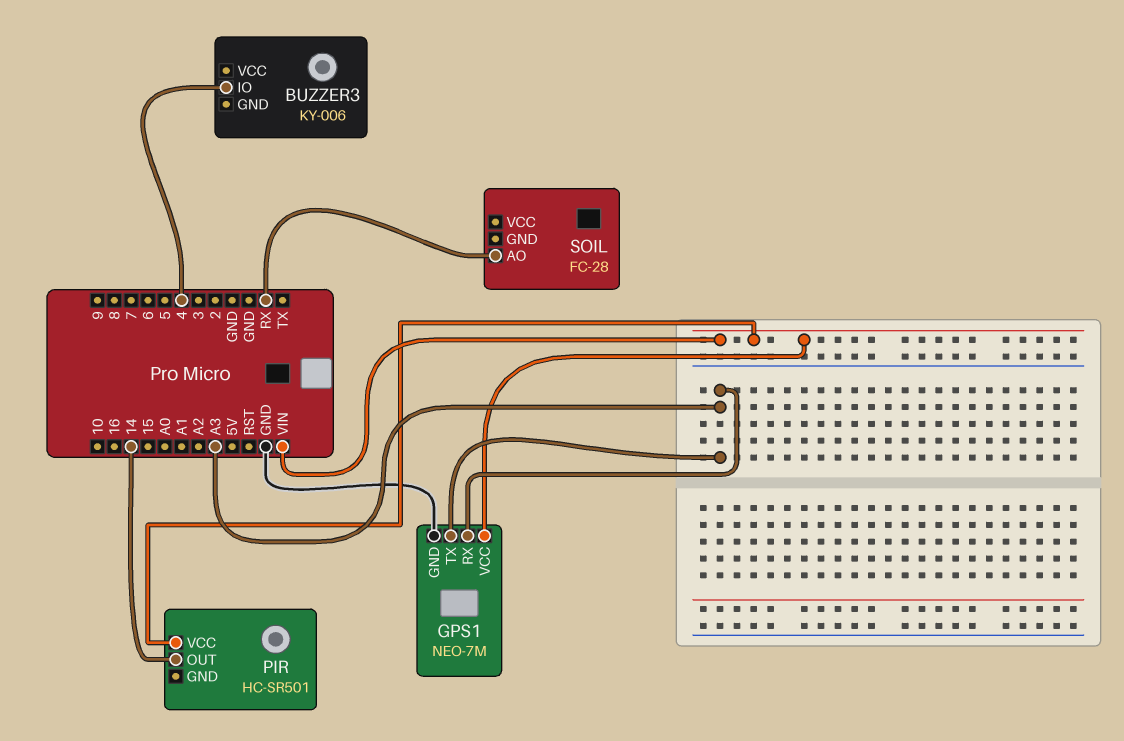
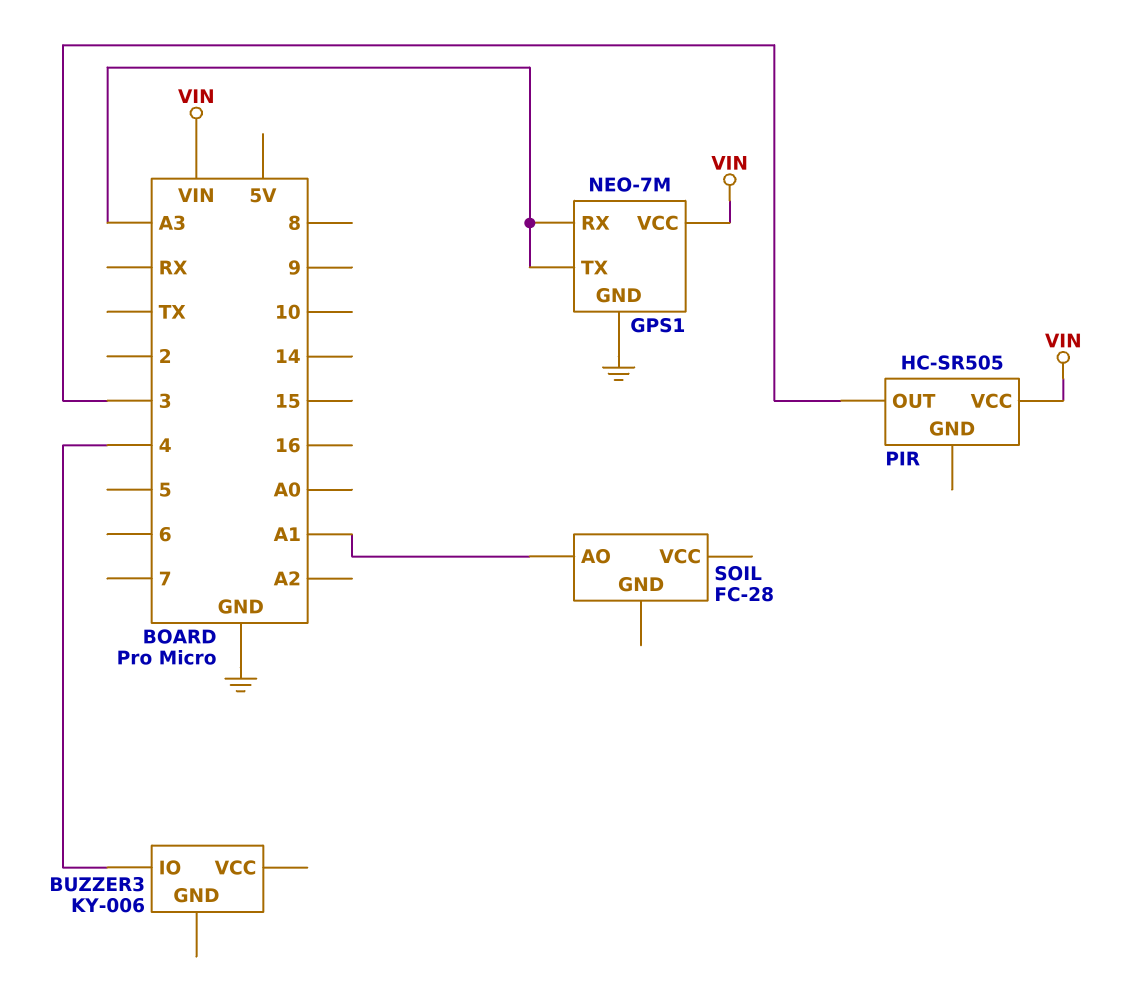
PIR: HC-SR501 -> HC-SR505
PIR pin OUT: 14 -> 3
SOIL pin AO: RX -> A1

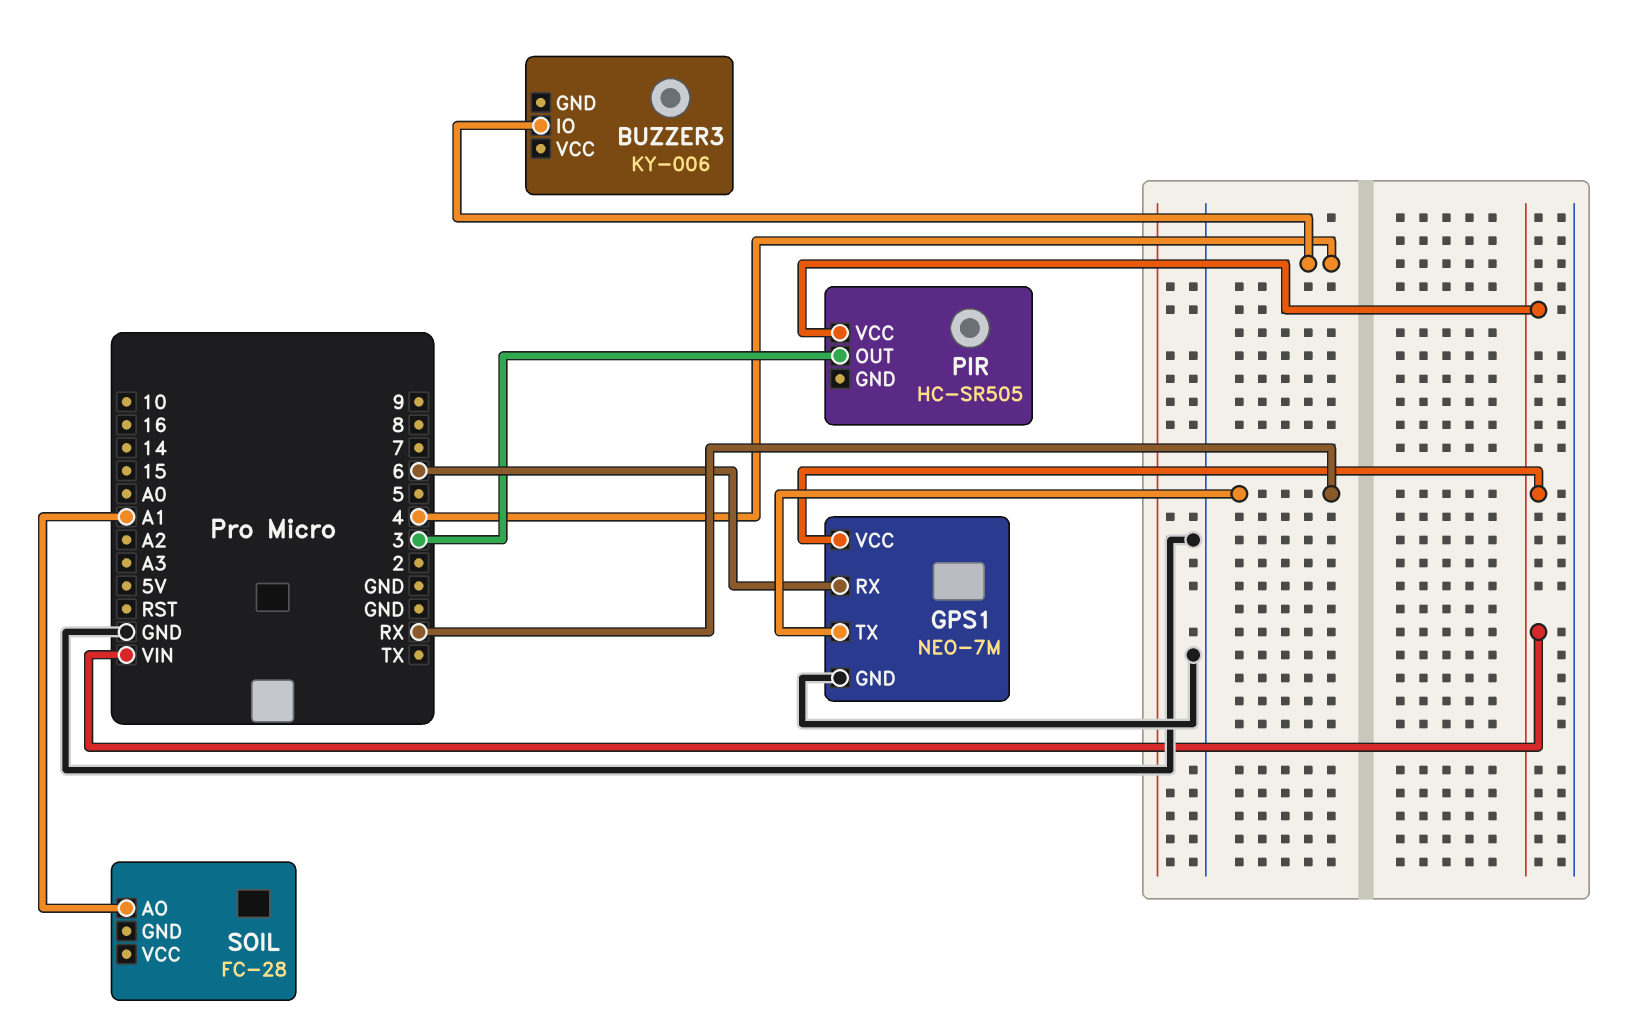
GPS1 pin RX: A3 -> 6
GPS1 pin TX: A3 -> RX

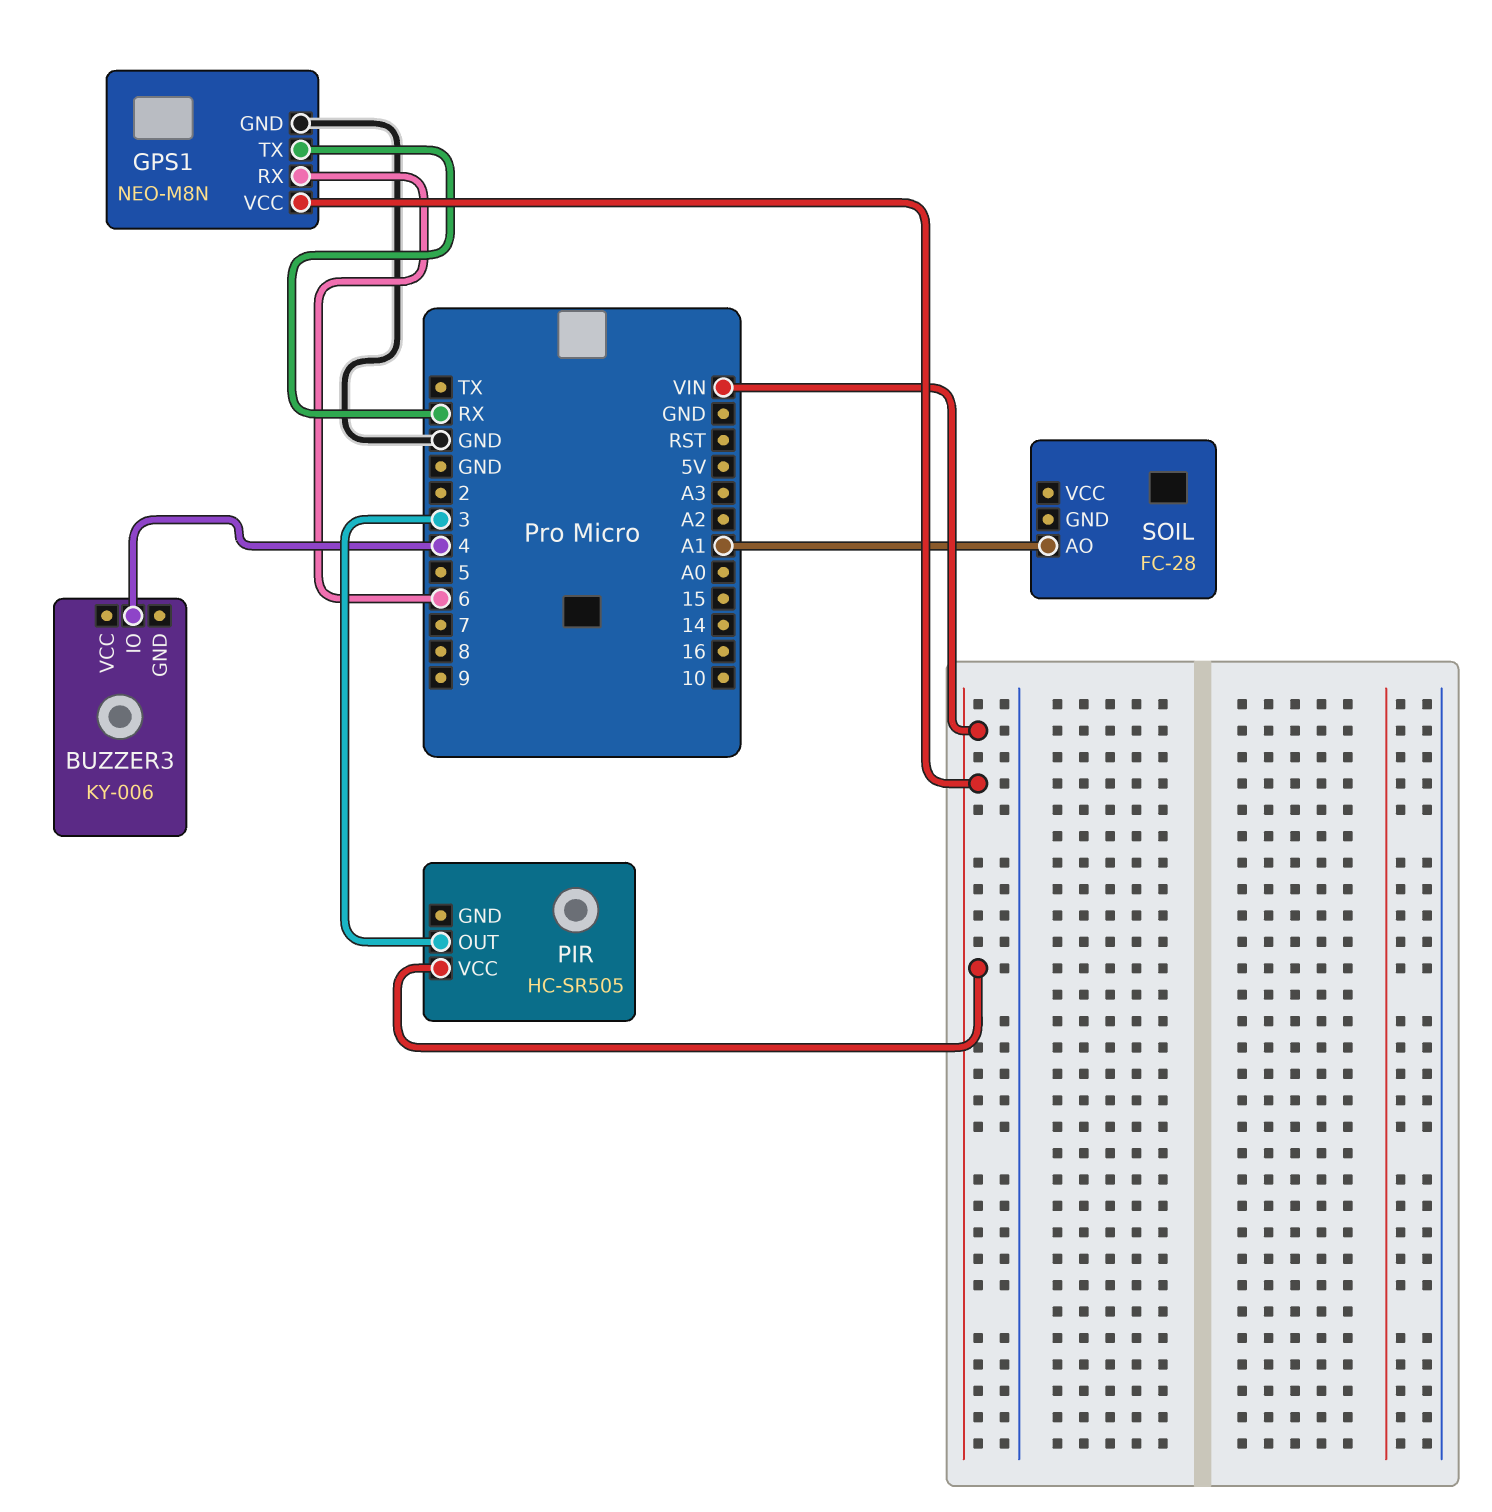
GPS1: NEO-7M -> NEO-M8N

